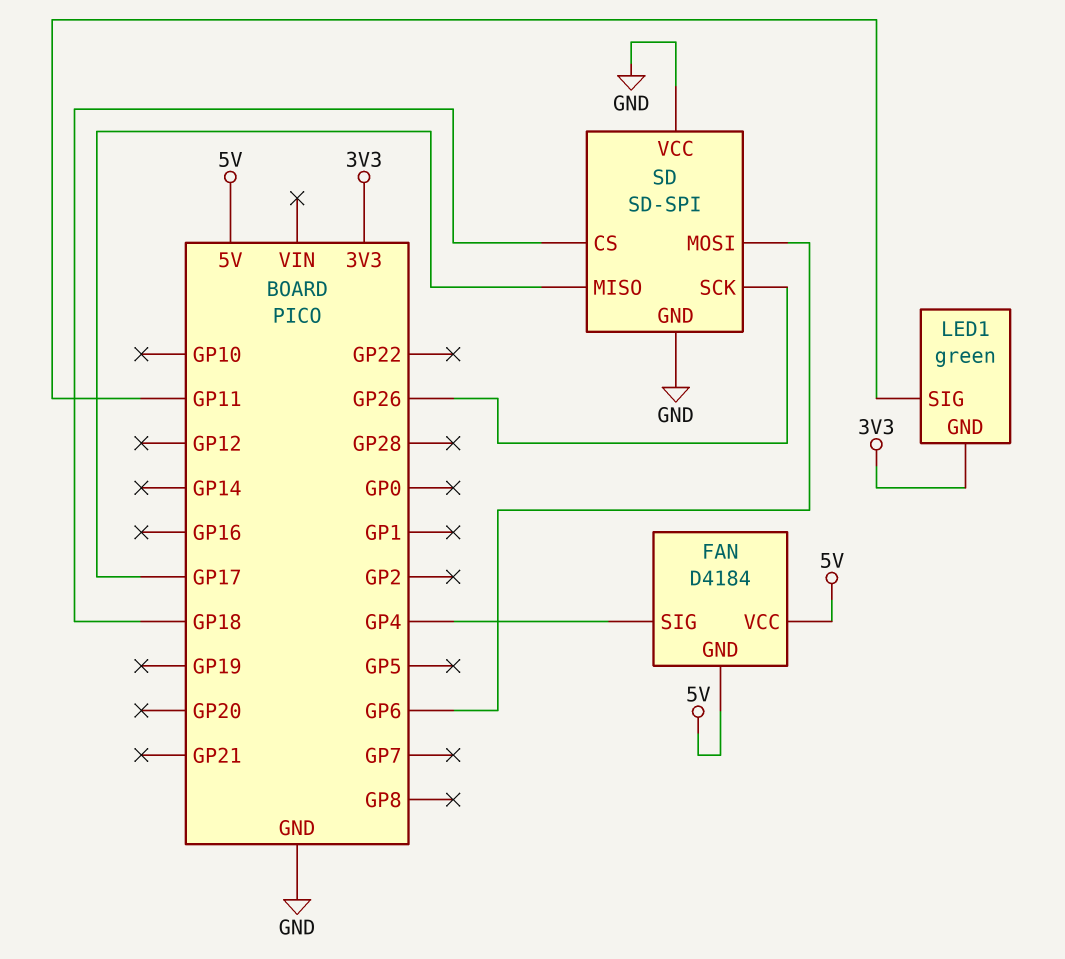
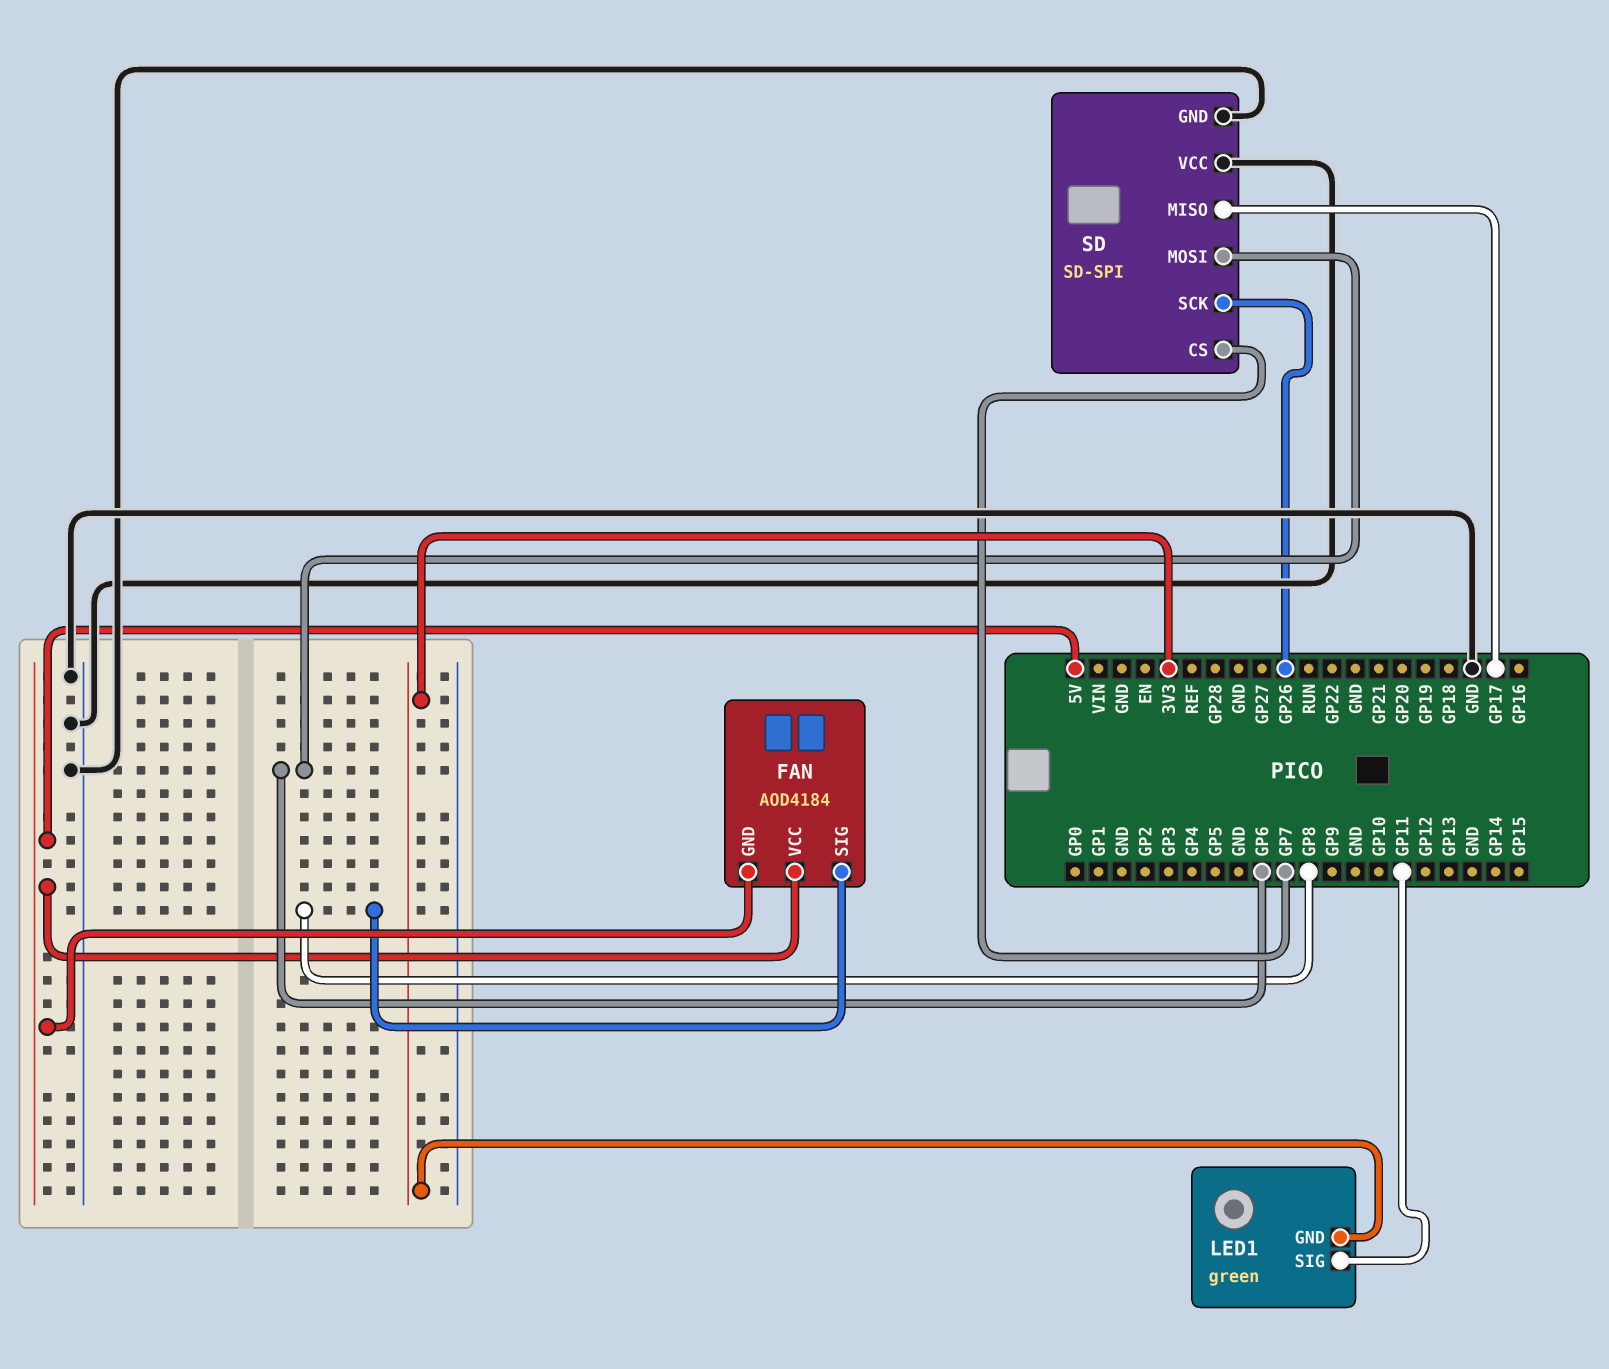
FAN: D4184 -> AOD4184
FAN pin SIG: GP4 -> GP8
SD pin CS: GP18 -> GP7

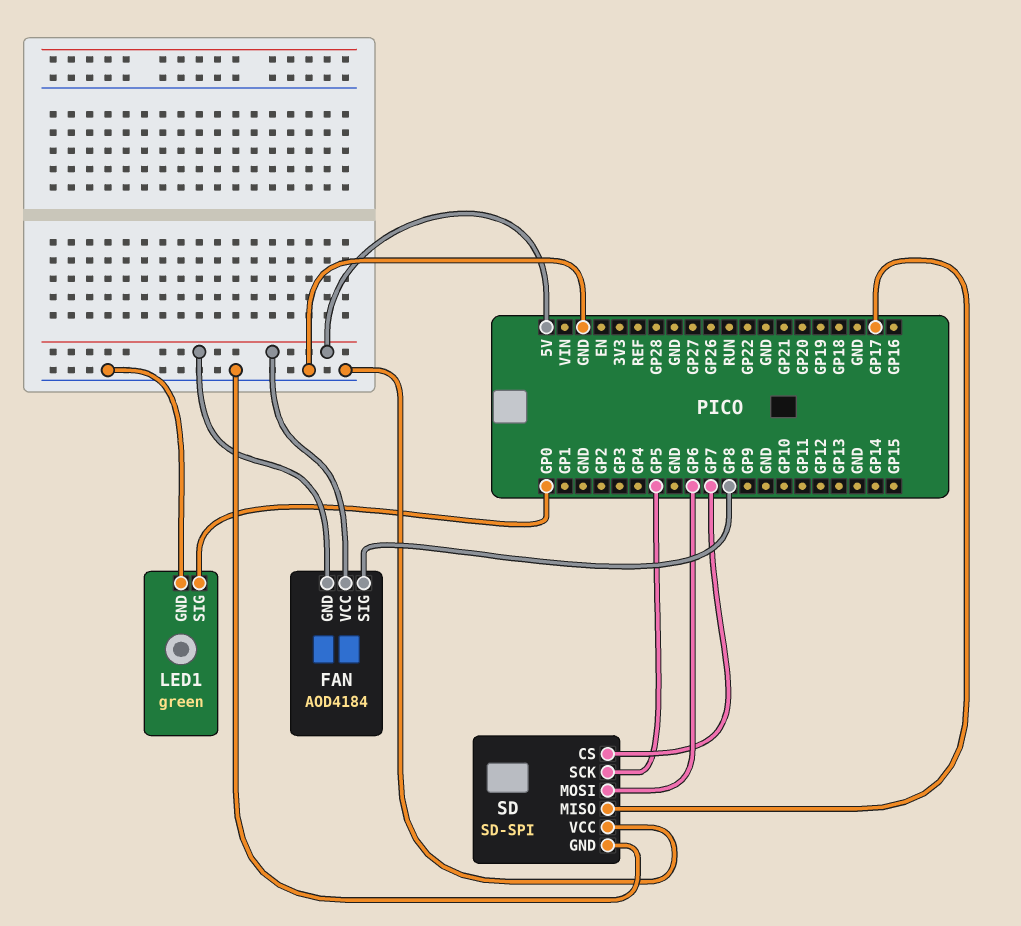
LED1 pin GND: 3V3 -> GND
LED1 pin SIG: GP11 -> GP0
SD pin SCK: GP26 -> GP5

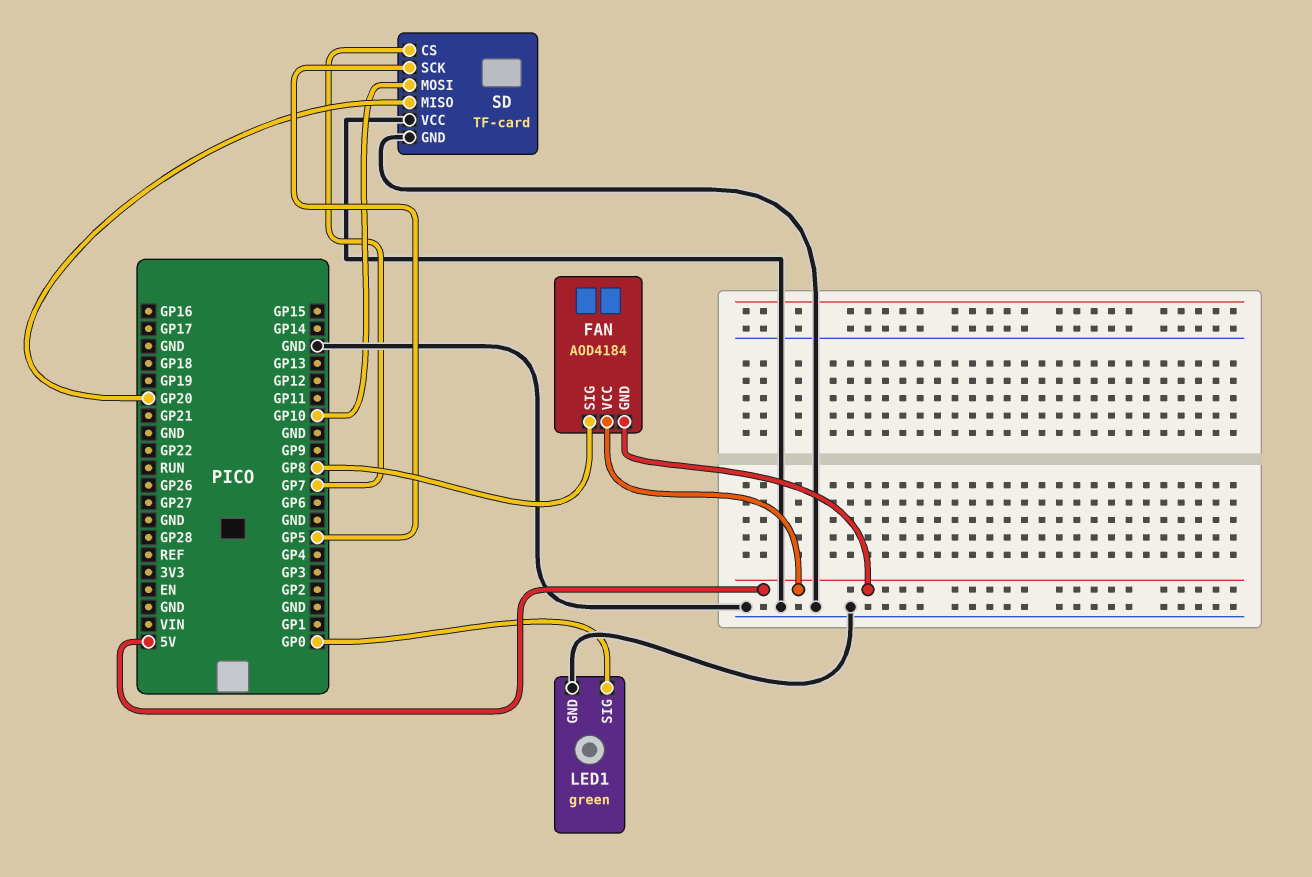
SD: SD-SPI -> TF-card
SD pin MISO: GP17 -> GP20
SD pin MOSI: GP6 -> GP10

